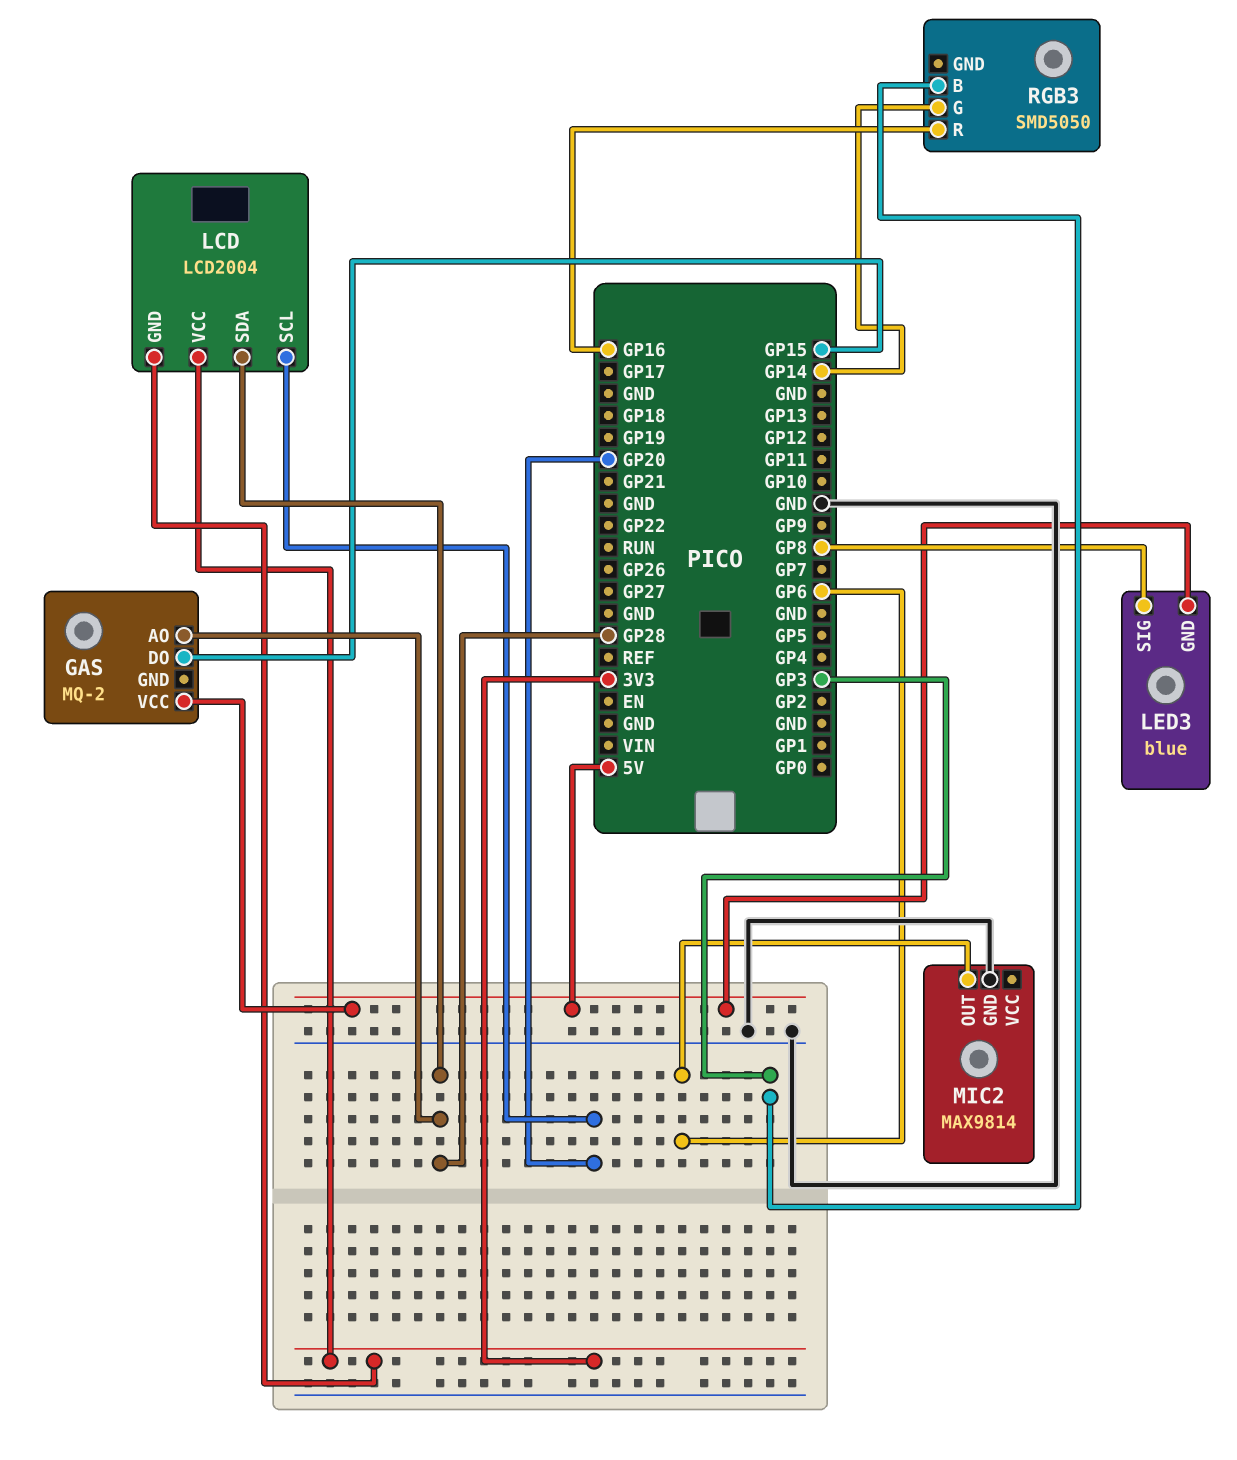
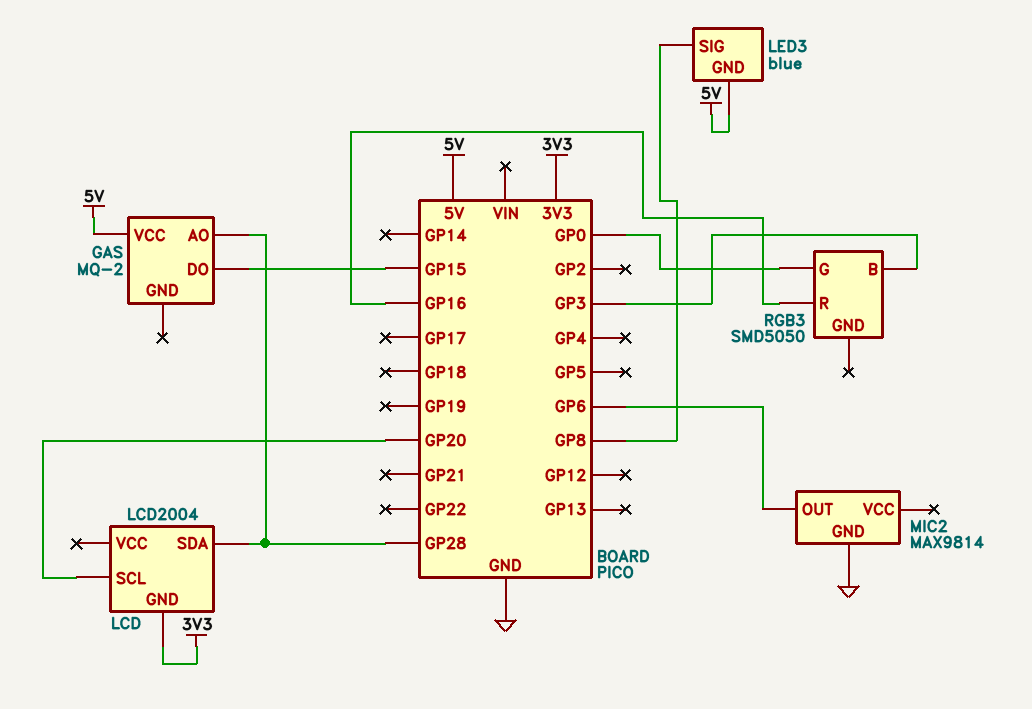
LCD pin VCC: 3V3 -> none
RGB3 pin G: GP14 -> GP0

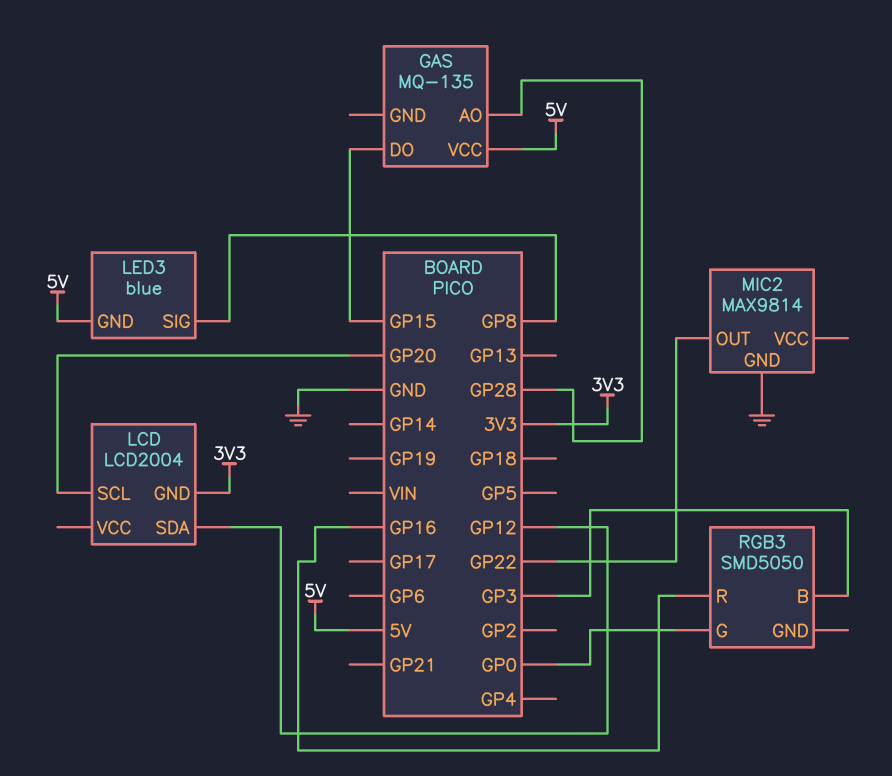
GAS: MQ-2 -> MQ-135
LCD pin SDA: GP28 -> GP12
MIC2 pin OUT: GP6 -> GP22

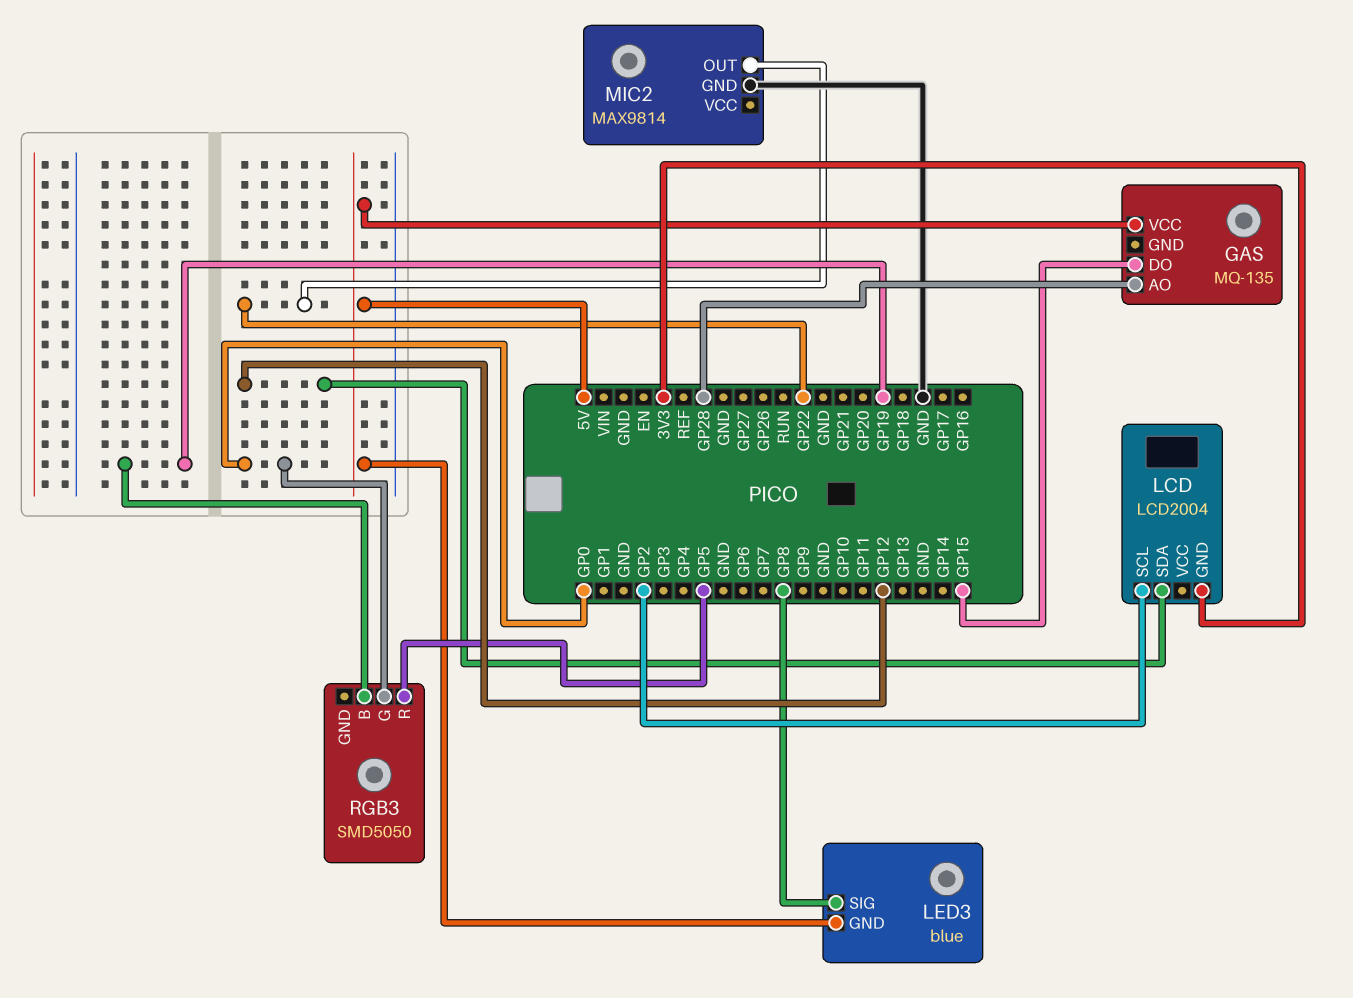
LCD pin SCL: GP20 -> GP2
RGB3 pin B: GP3 -> GP19
RGB3 pin R: GP16 -> GP5

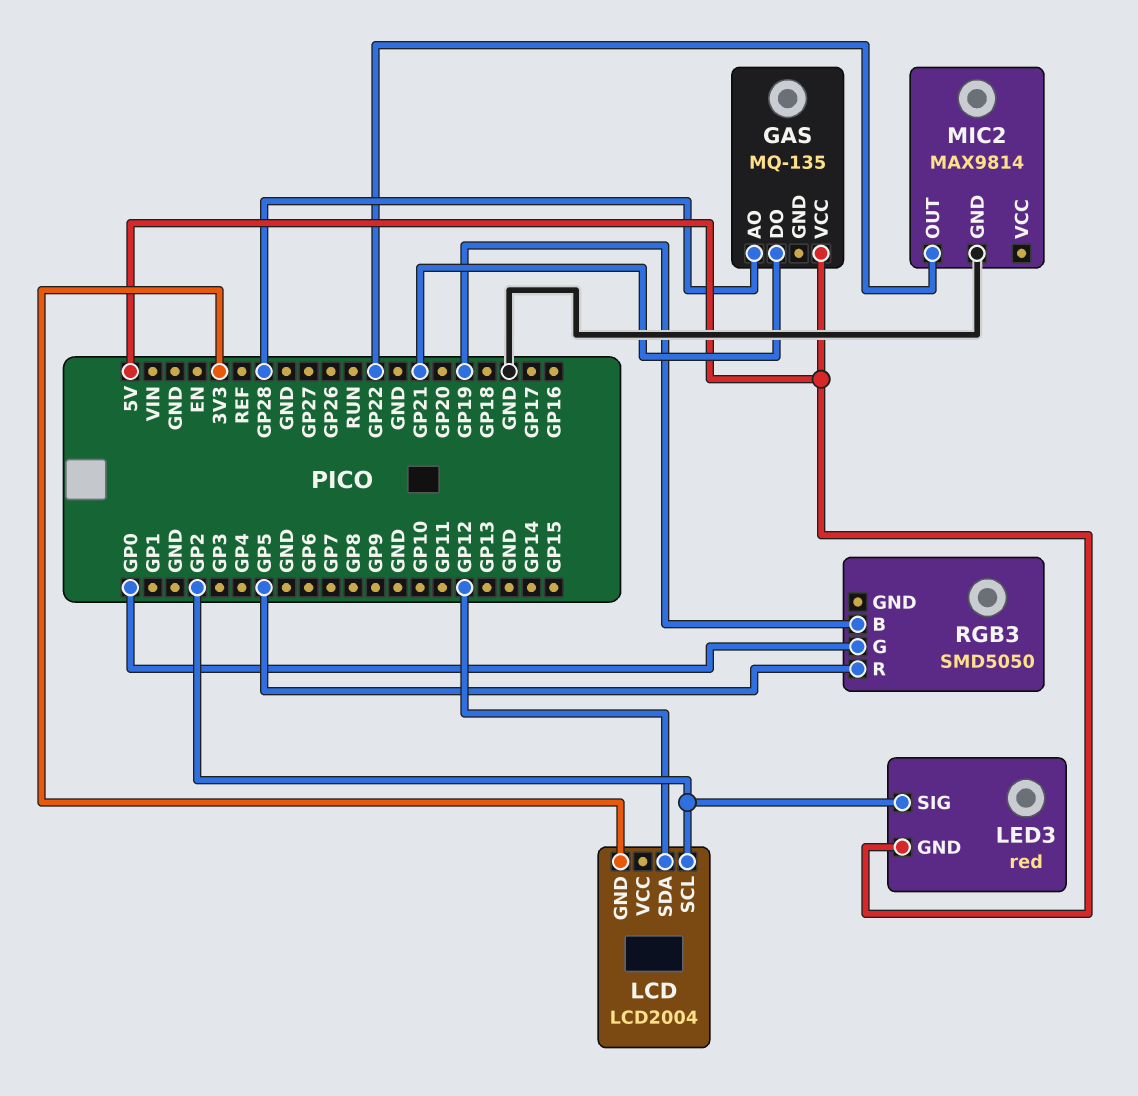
GAS pin DO: GP15 -> GP21
LED3: blue -> red
LED3 pin SIG: GP8 -> GP2

